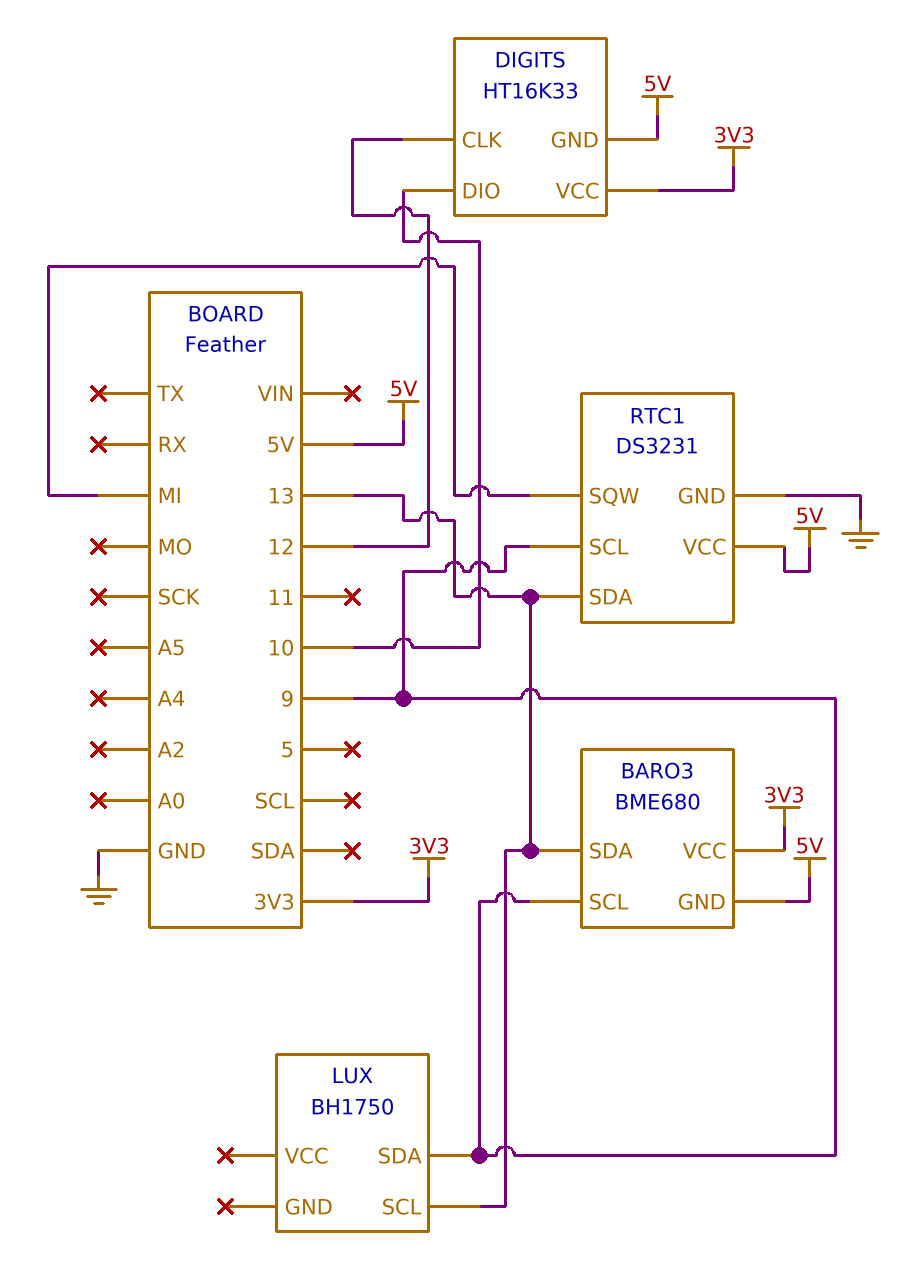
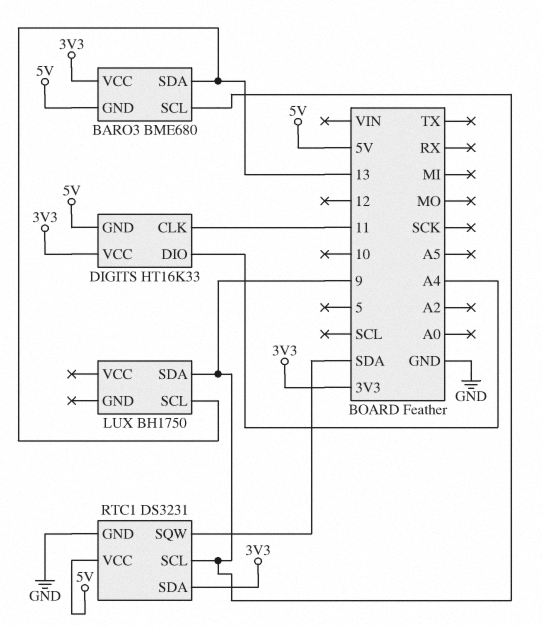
DIGITS pin CLK: 12 -> 11
DIGITS pin DIO: 10 -> A4
RTC1 pin SDA: 13 -> 3V3
RTC1 pin SQW: MI -> SDA

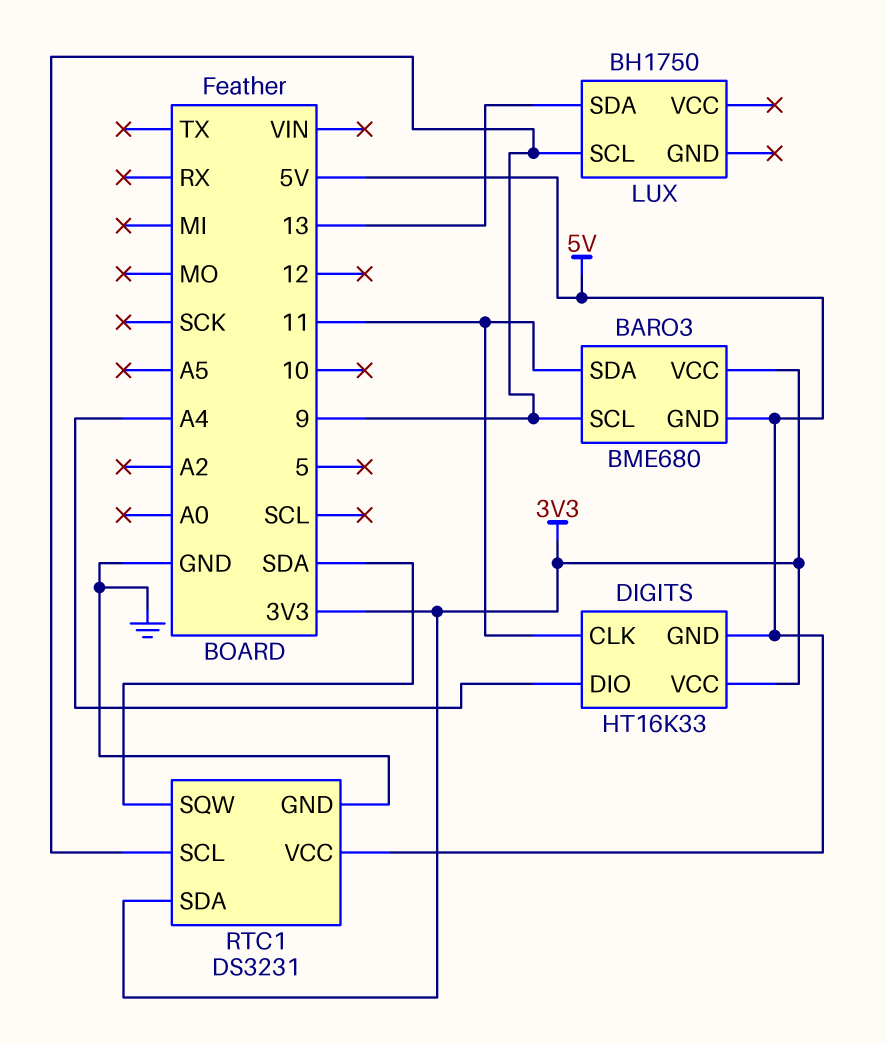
BARO3 pin SDA: 13 -> 11
LUX pin SCL: 13 -> 9
LUX pin SDA: 9 -> 13

